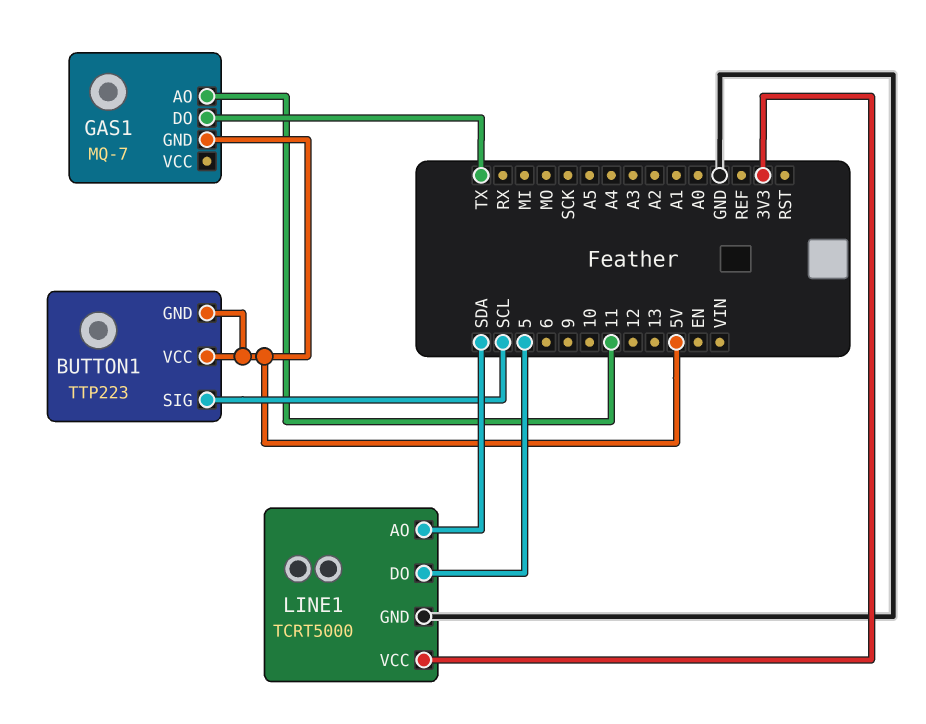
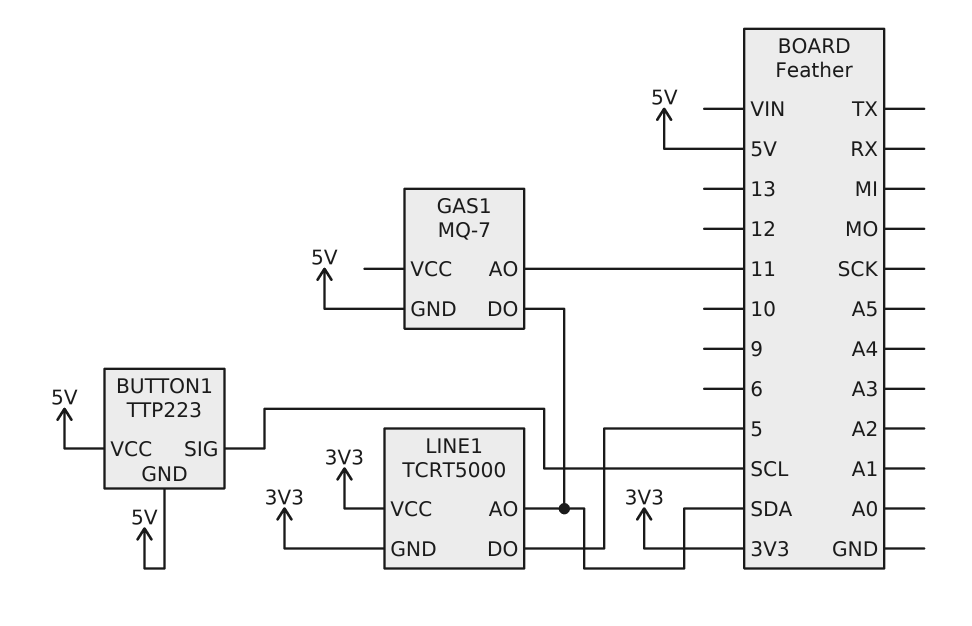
GAS1 pin DO: TX -> SDA
LINE1 pin GND: GND -> 3V3

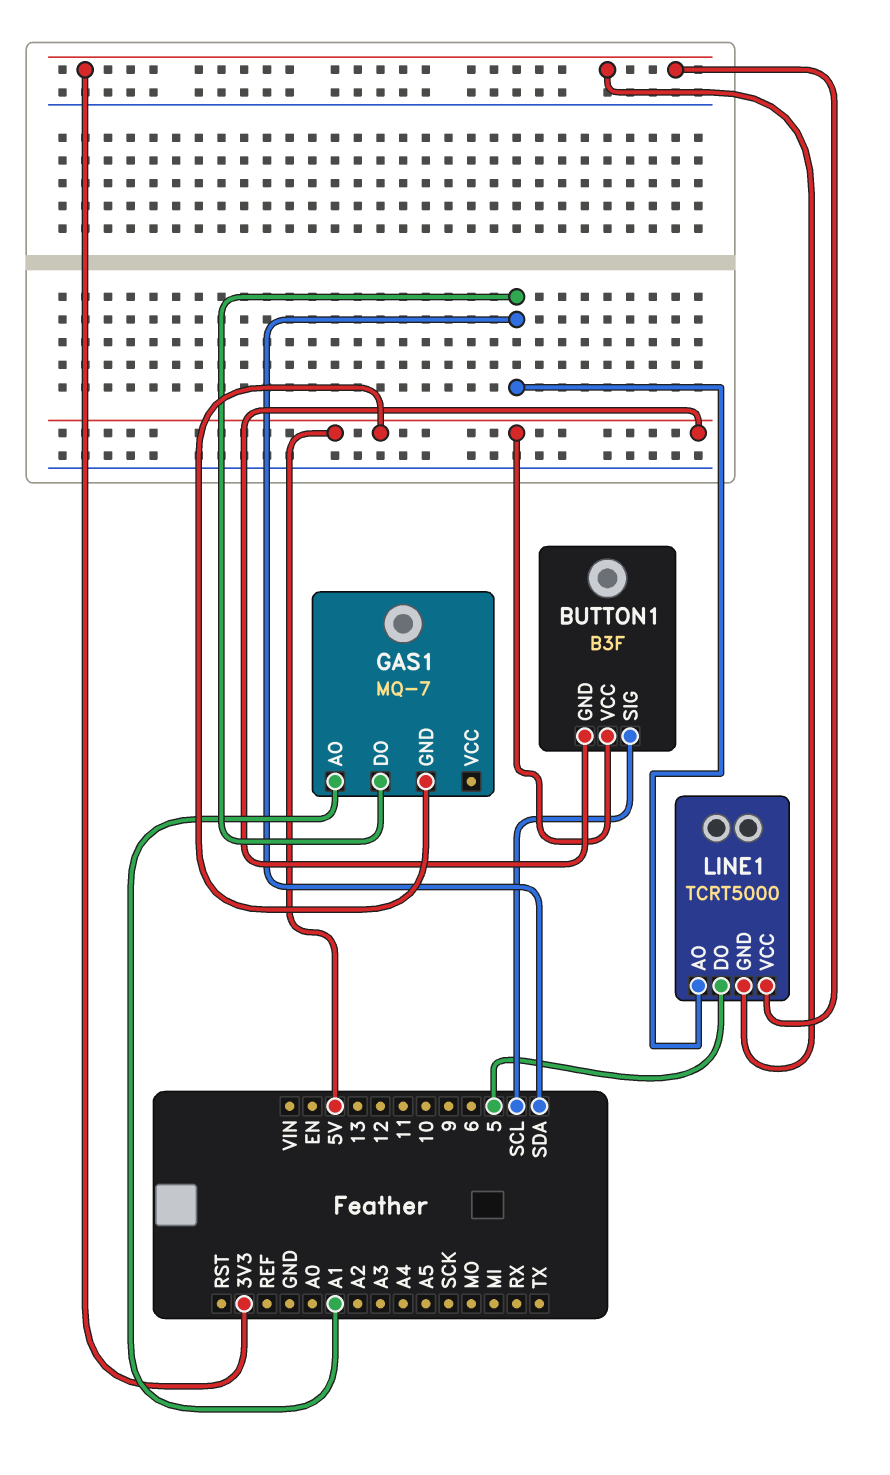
BUTTON1: TTP223 -> B3F
GAS1 pin AO: 11 -> A1

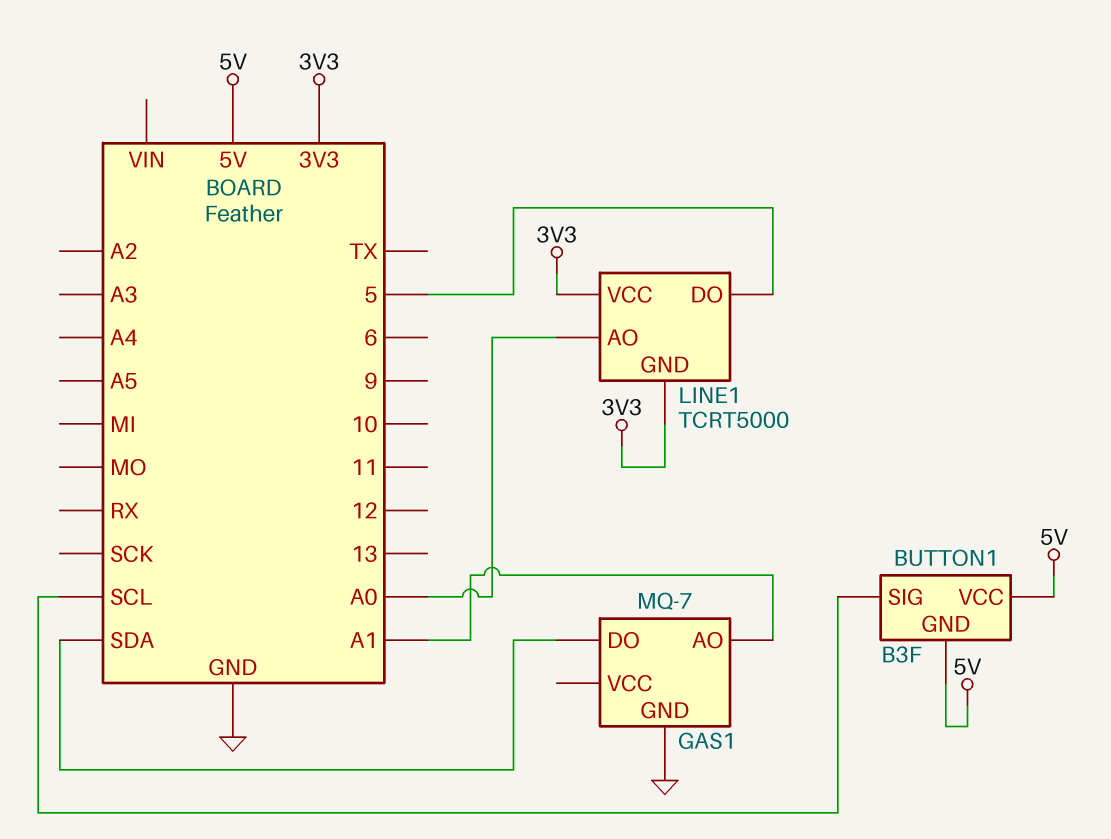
GAS1 pin GND: 5V -> GND
LINE1 pin AO: SDA -> A0

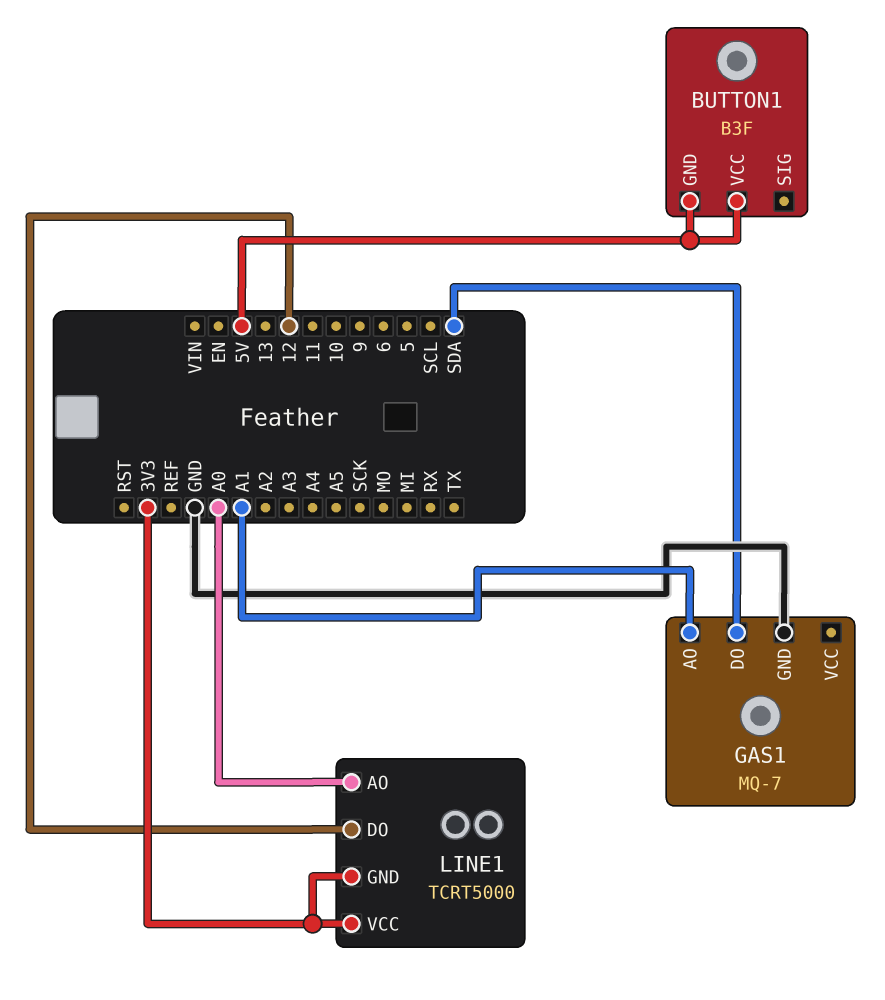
BUTTON1 pin SIG: SCL -> none
LINE1 pin DO: 5 -> 12

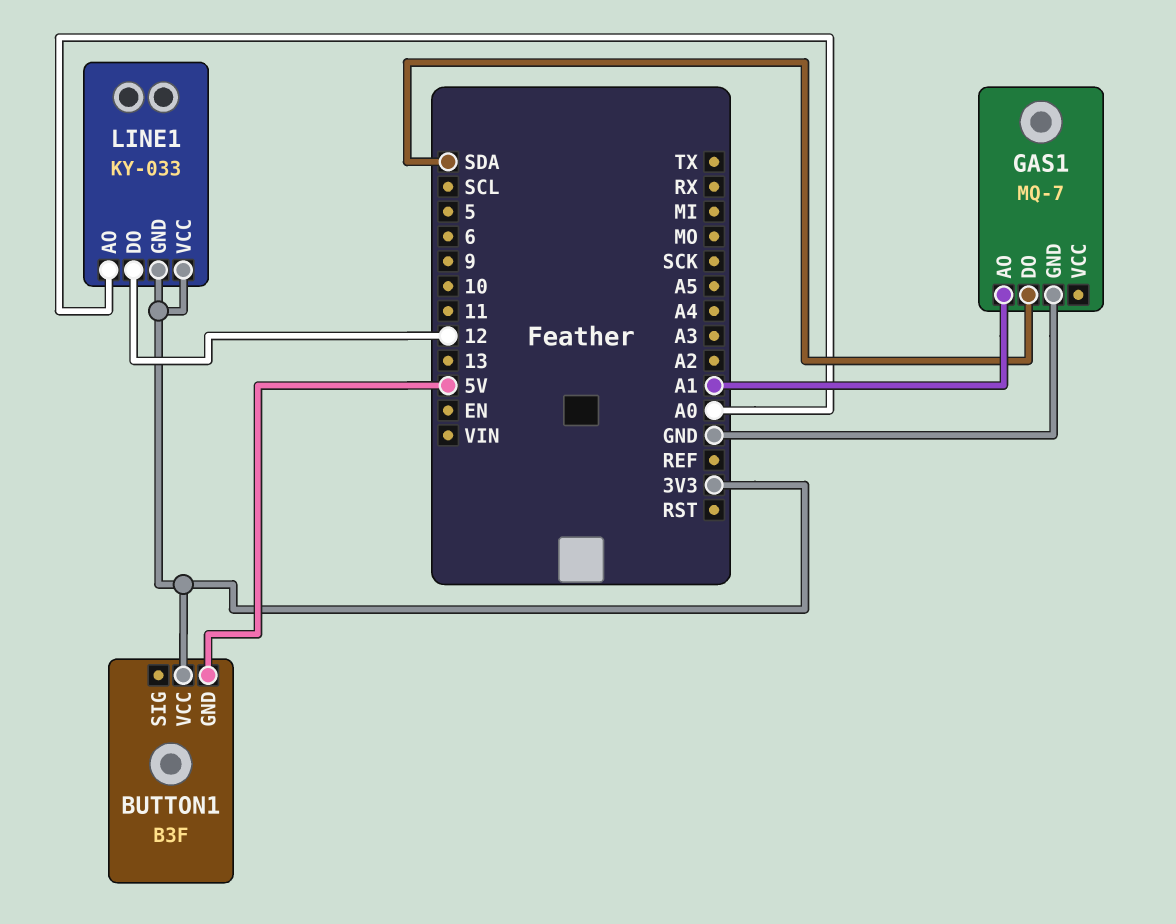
BUTTON1 pin VCC: 5V -> 3V3
LINE1: TCRT5000 -> KY-033

